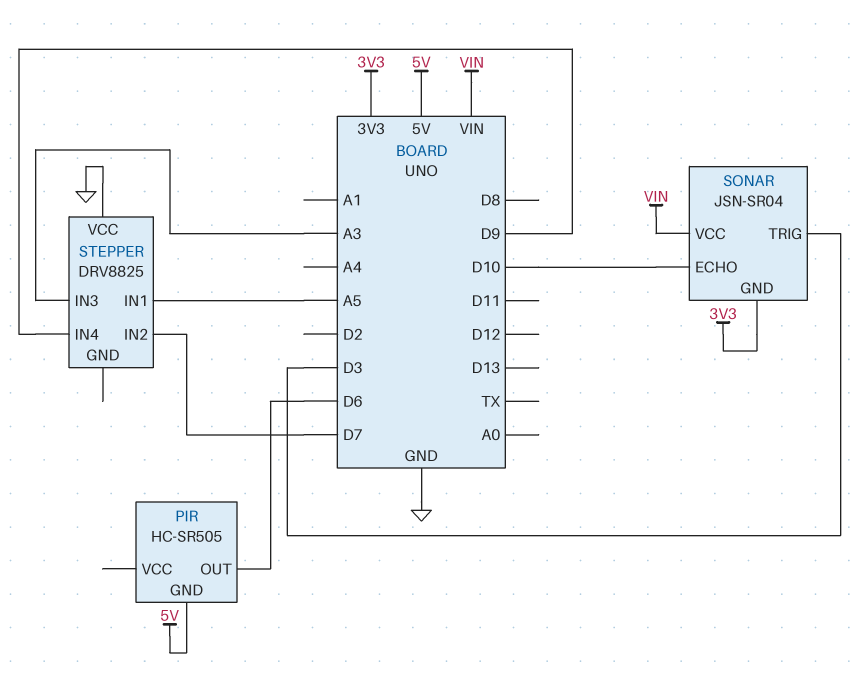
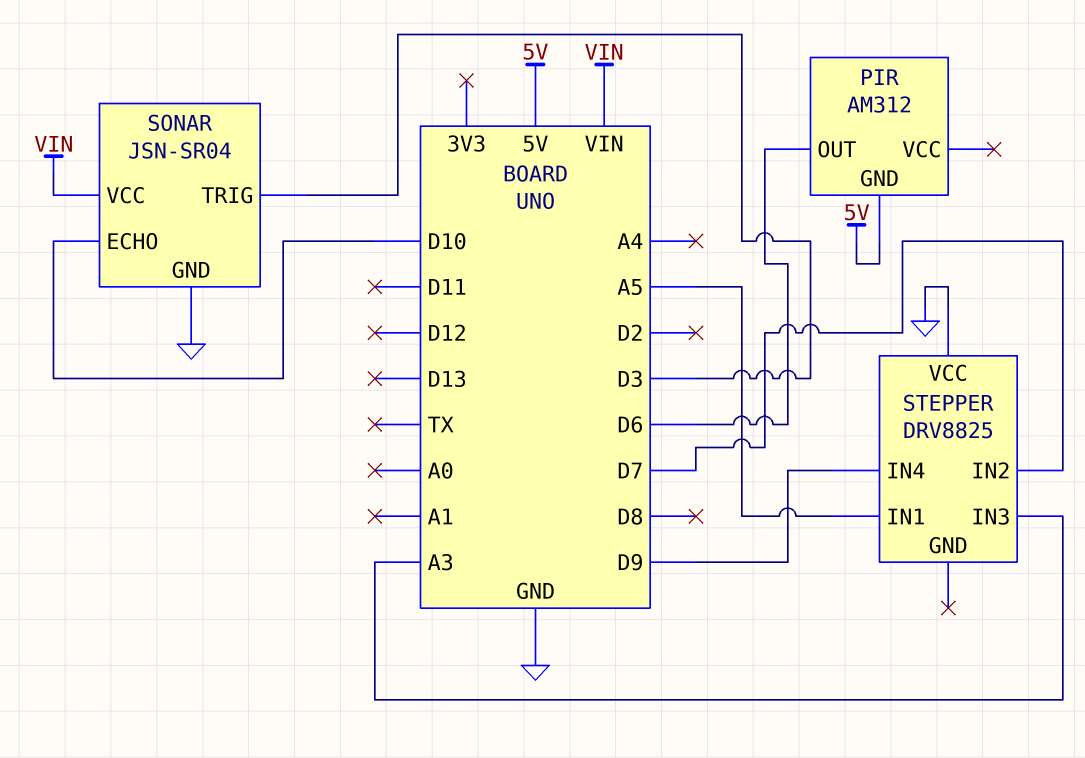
PIR: HC-SR505 -> AM312
SONAR pin GND: 3V3 -> GND

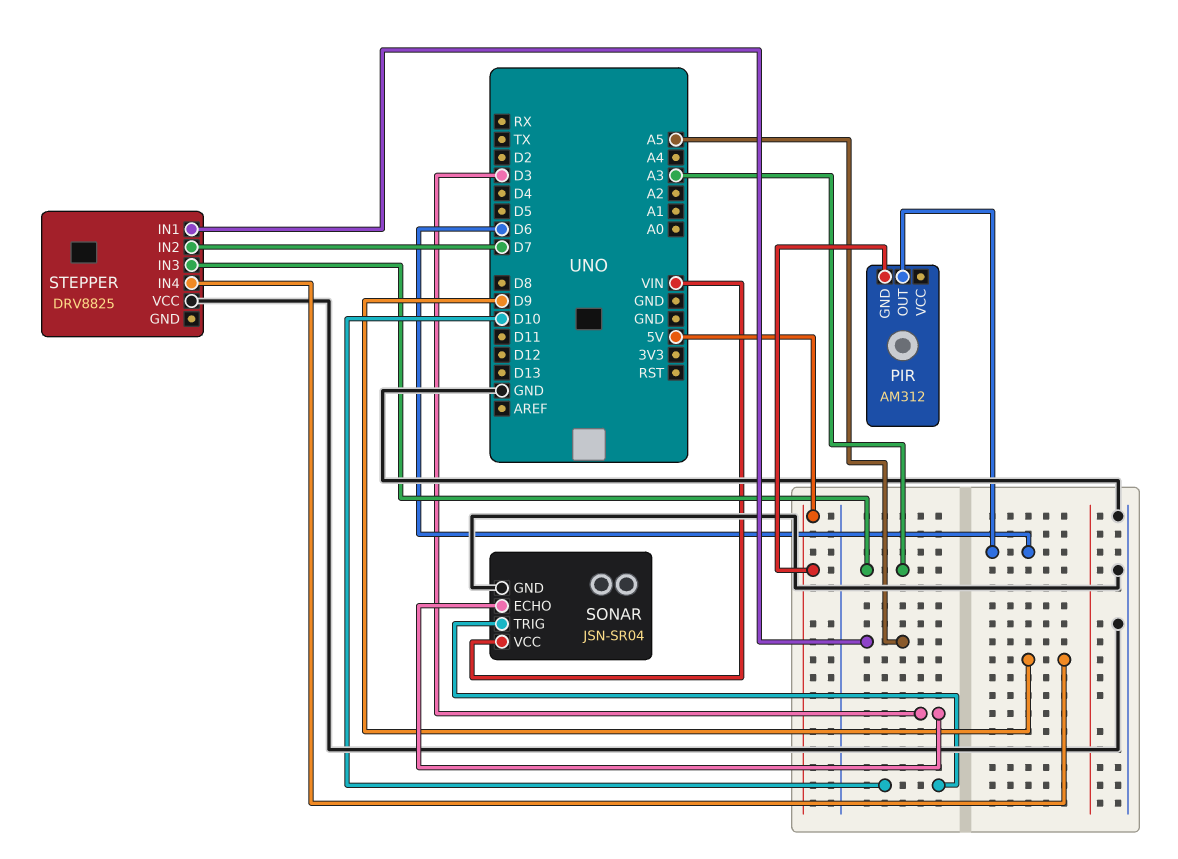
SONAR pin ECHO: D10 -> D3
SONAR pin TRIG: D3 -> D10

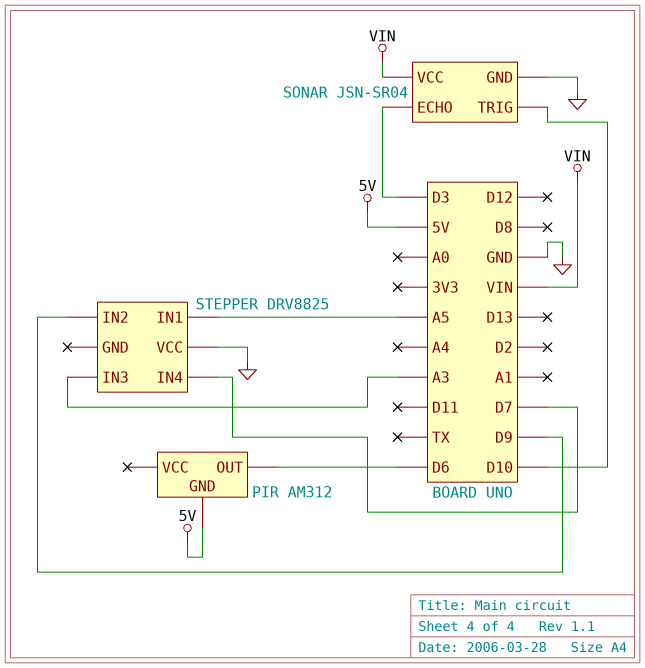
STEPPER pin IN2: D7 -> D9
STEPPER pin IN4: D9 -> D7

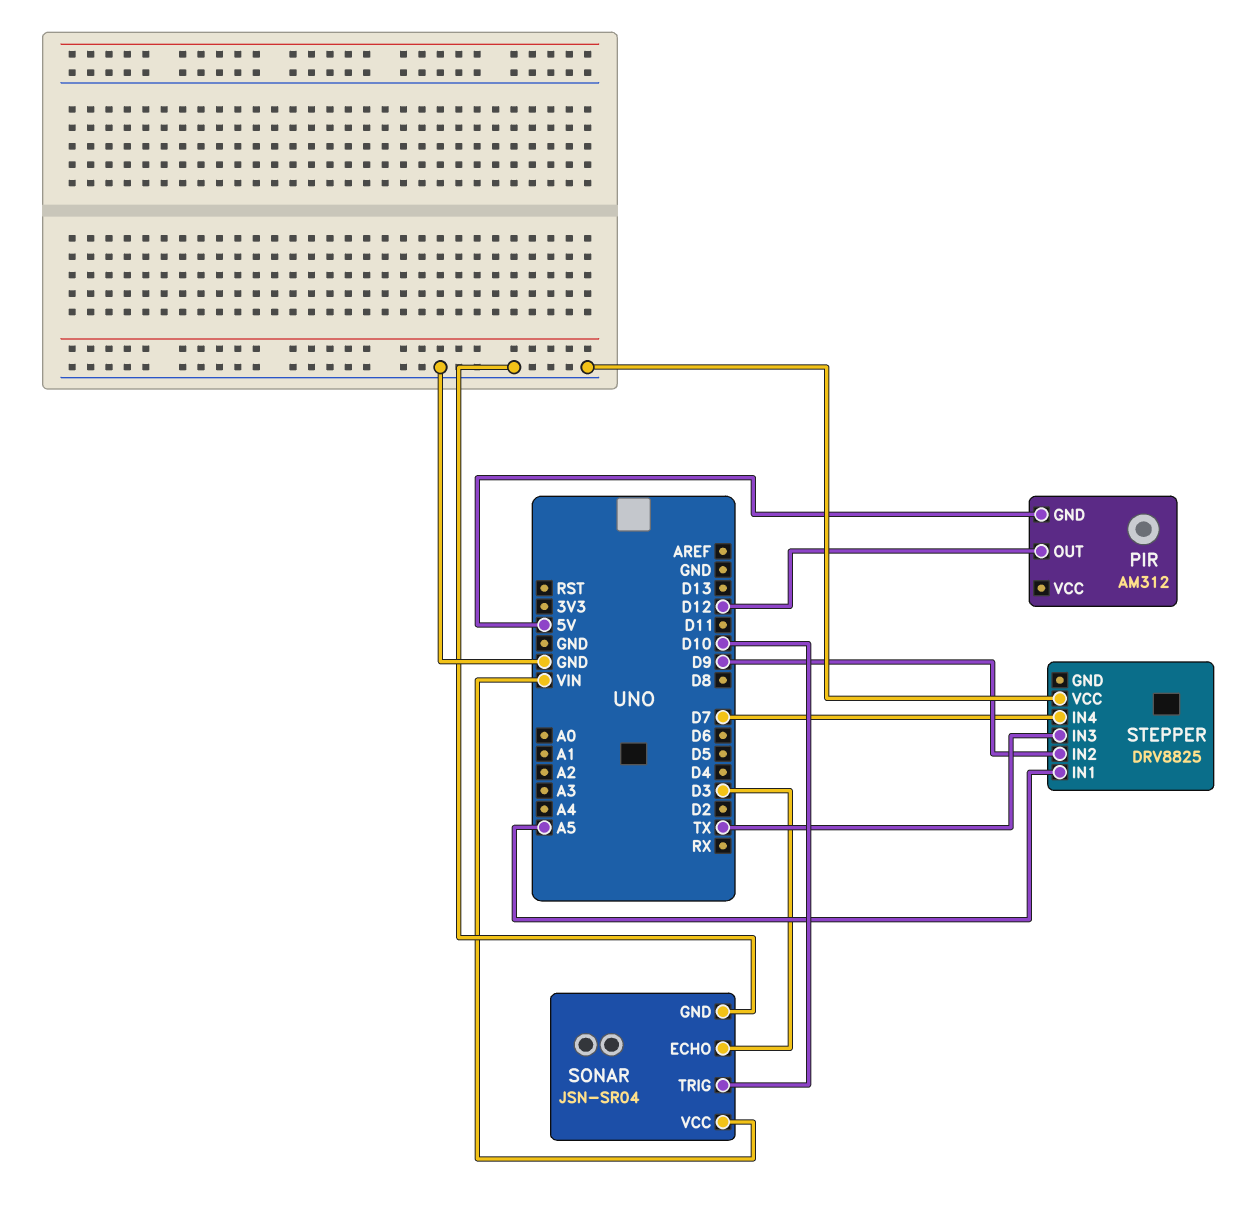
PIR pin OUT: D6 -> D12
STEPPER pin IN3: A3 -> TX

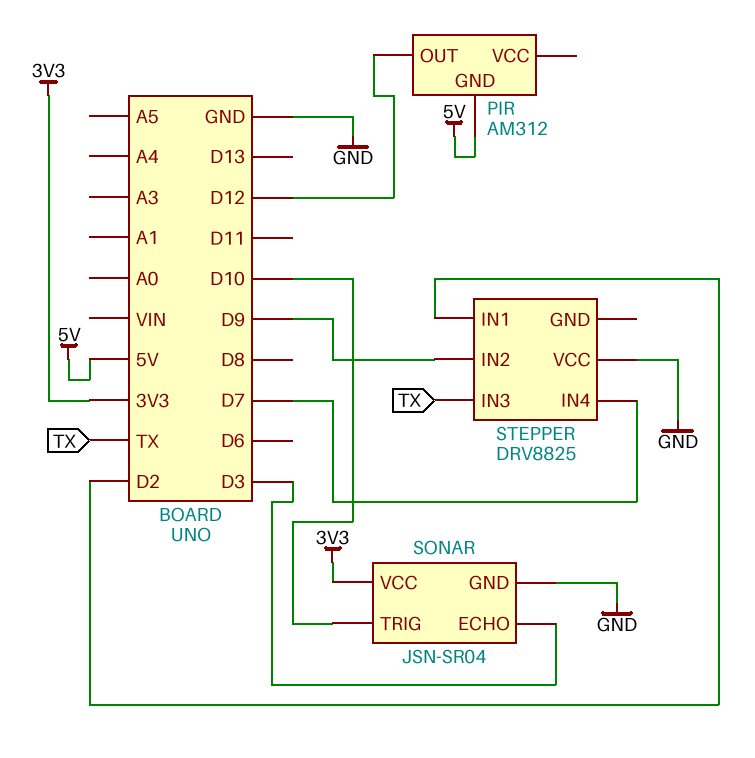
SONAR pin VCC: VIN -> 3V3
STEPPER pin IN1: A5 -> D2

